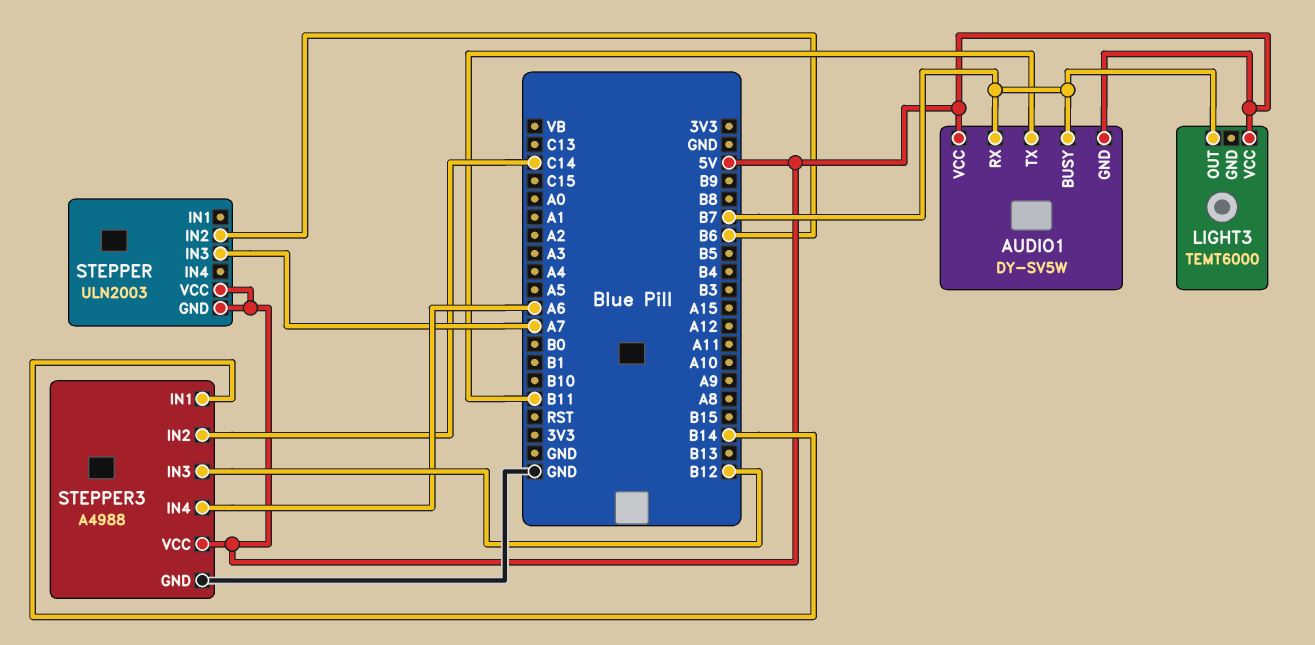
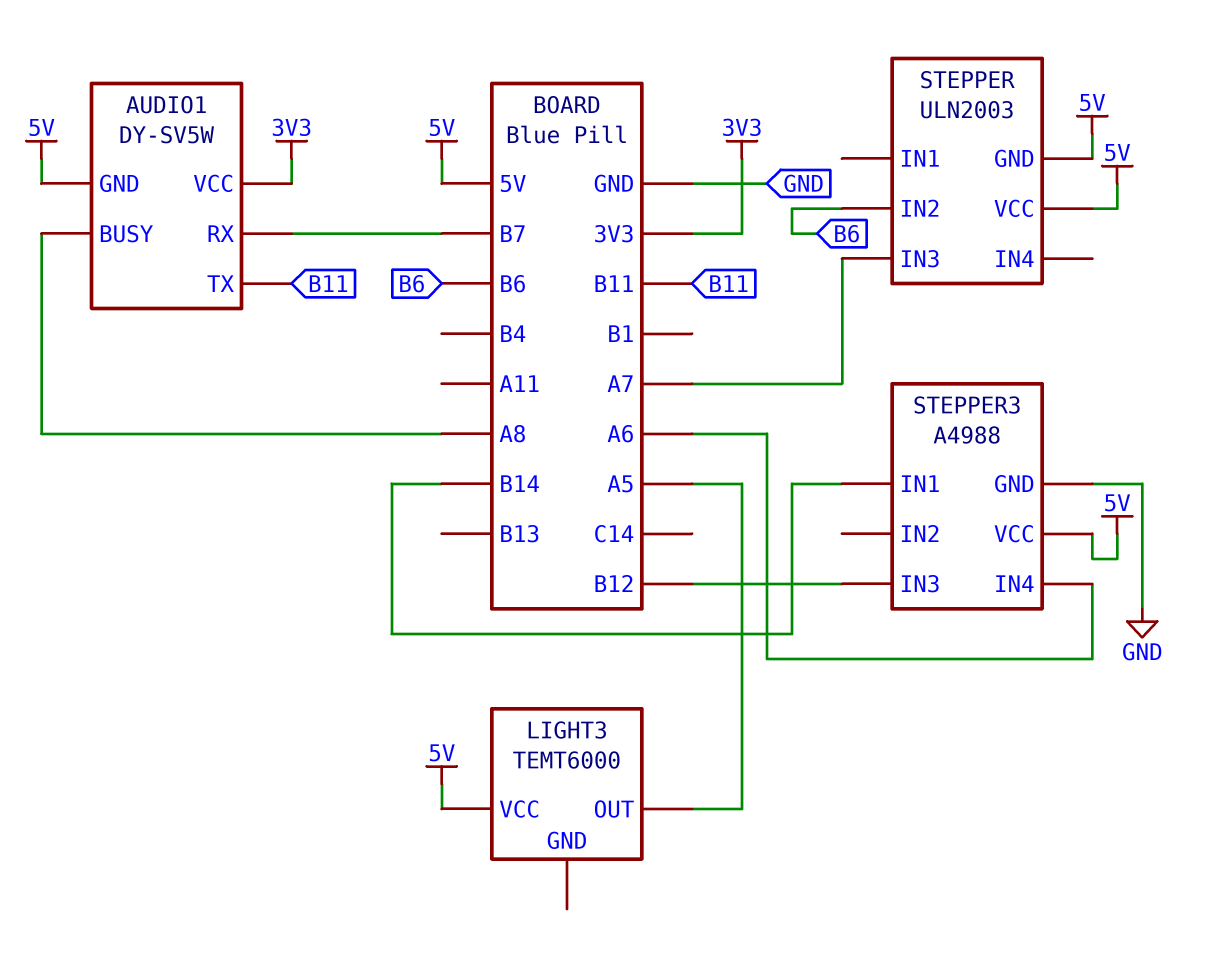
AUDIO1 pin BUSY: B7 -> A8
AUDIO1 pin VCC: 5V -> 3V3
LIGHT3 pin OUT: B7 -> A5
STEPPER3 pin IN2: C14 -> none

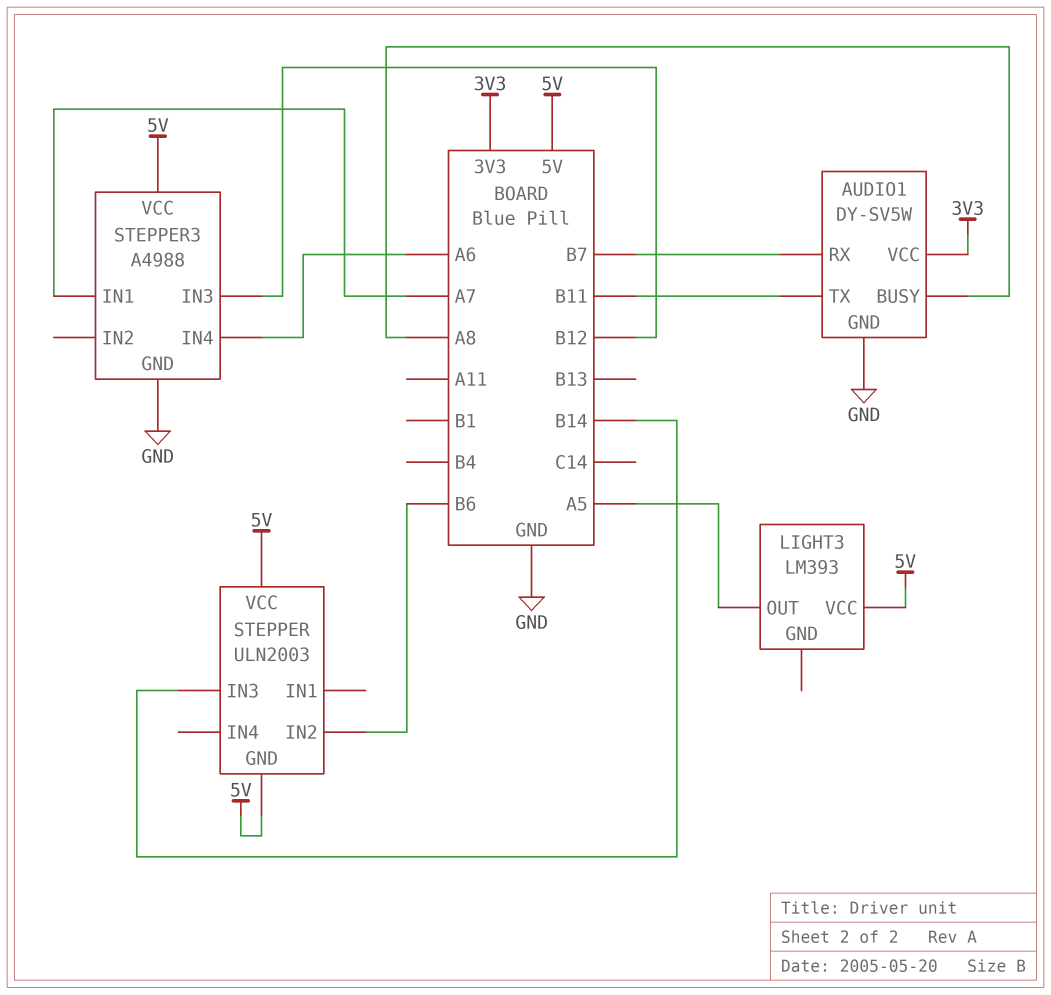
AUDIO1 pin GND: 5V -> GND
LIGHT3: TEMT6000 -> LM393
STEPPER pin IN3: A7 -> B14
STEPPER3 pin IN1: B14 -> A7

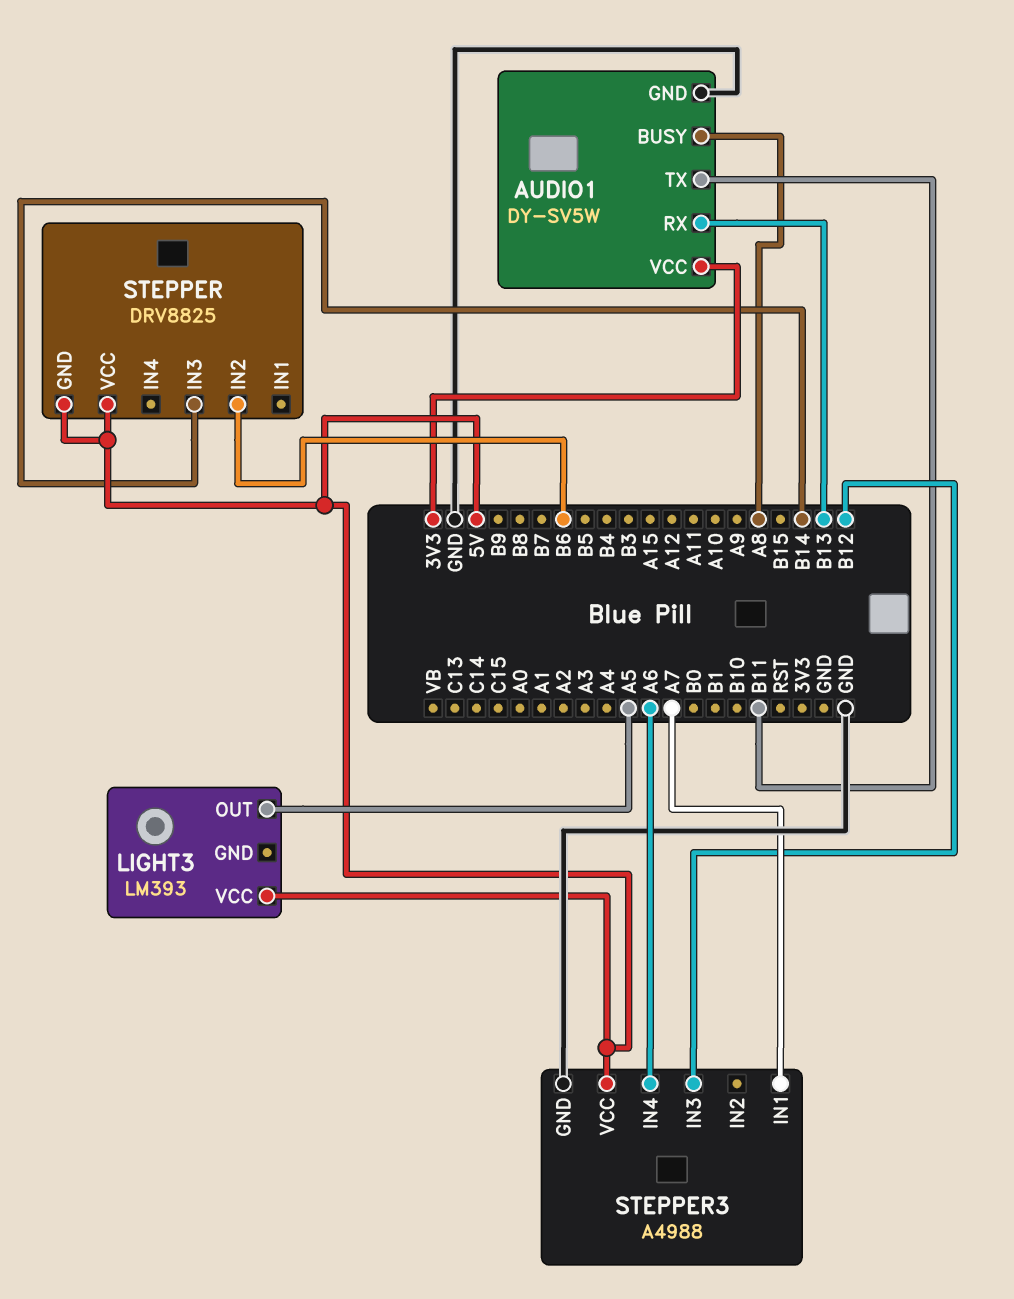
AUDIO1 pin RX: B7 -> B13
STEPPER: ULN2003 -> DRV8825

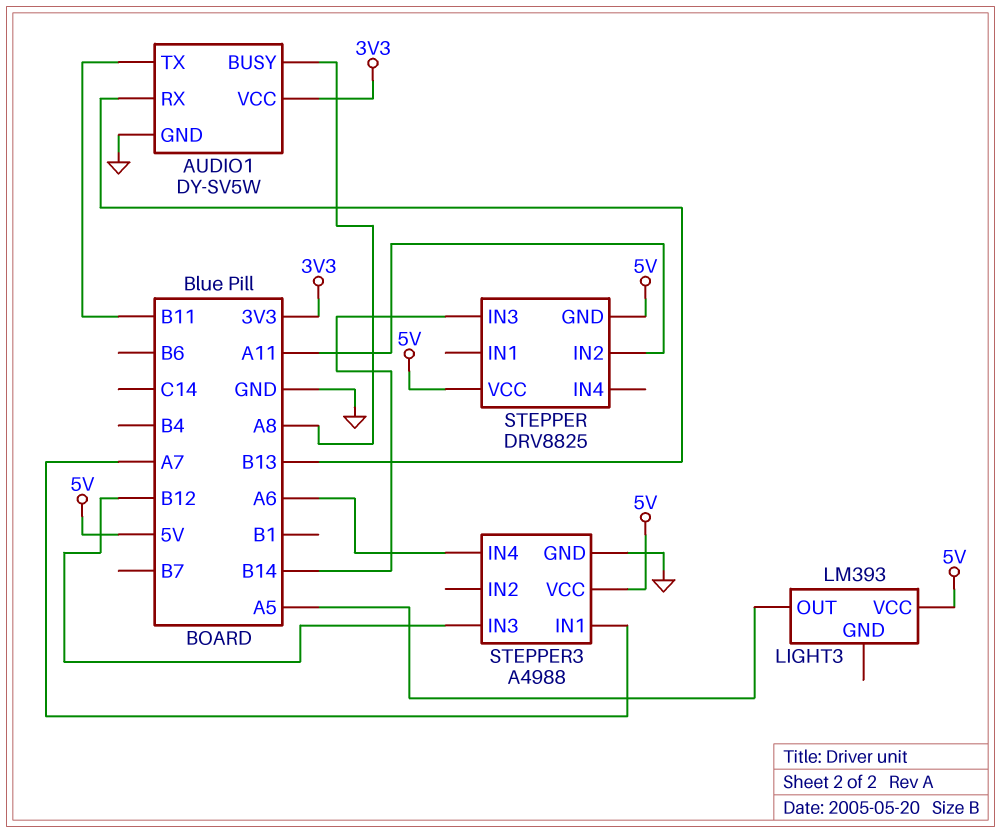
STEPPER pin IN2: B6 -> A11

